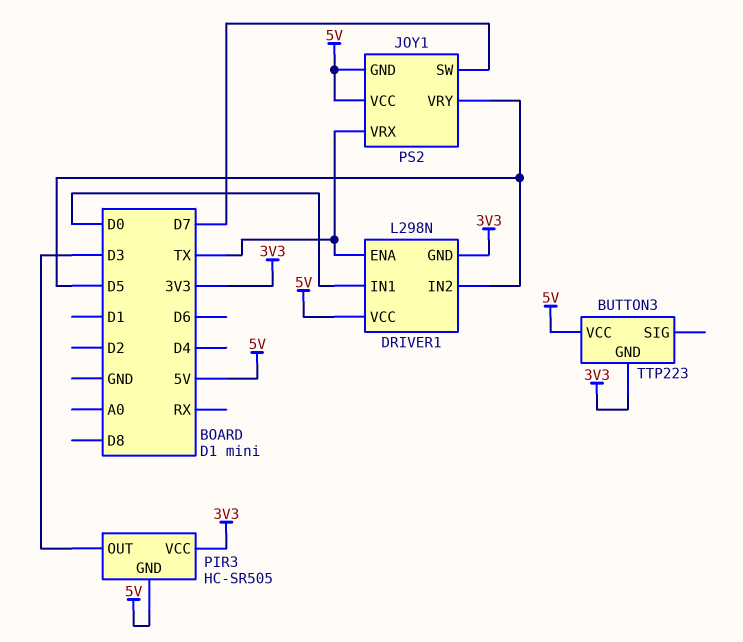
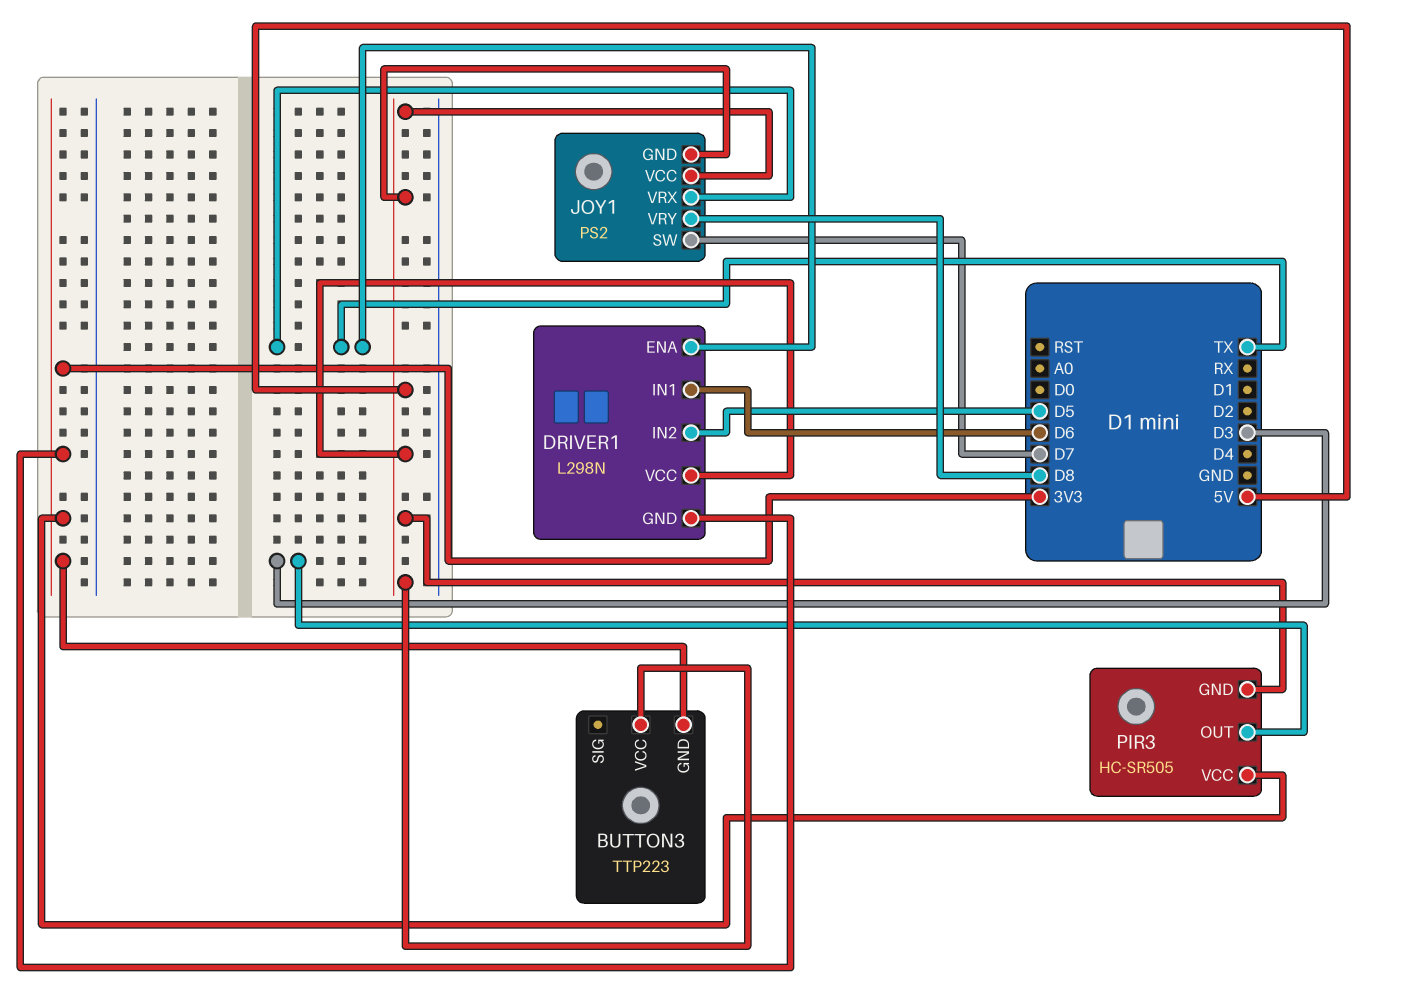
DRIVER1 pin IN1: D0 -> D6
JOY1 pin VRY: D5 -> D8

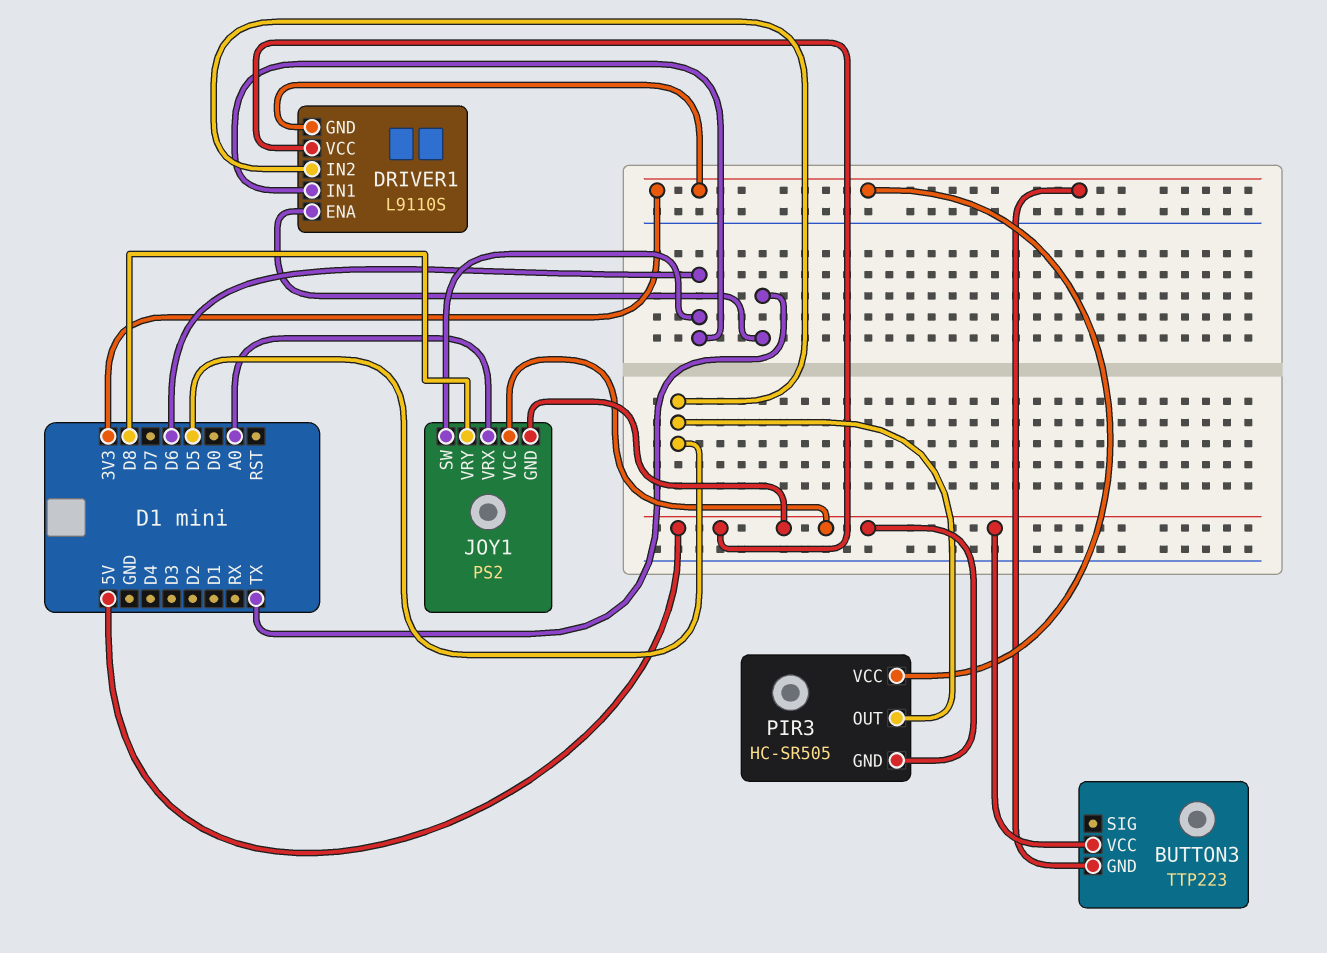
DRIVER1: L298N -> L9110S
JOY1 pin SW: D7 -> D6
JOY1 pin VRX: TX -> A0
PIR3 pin OUT: D3 -> D5

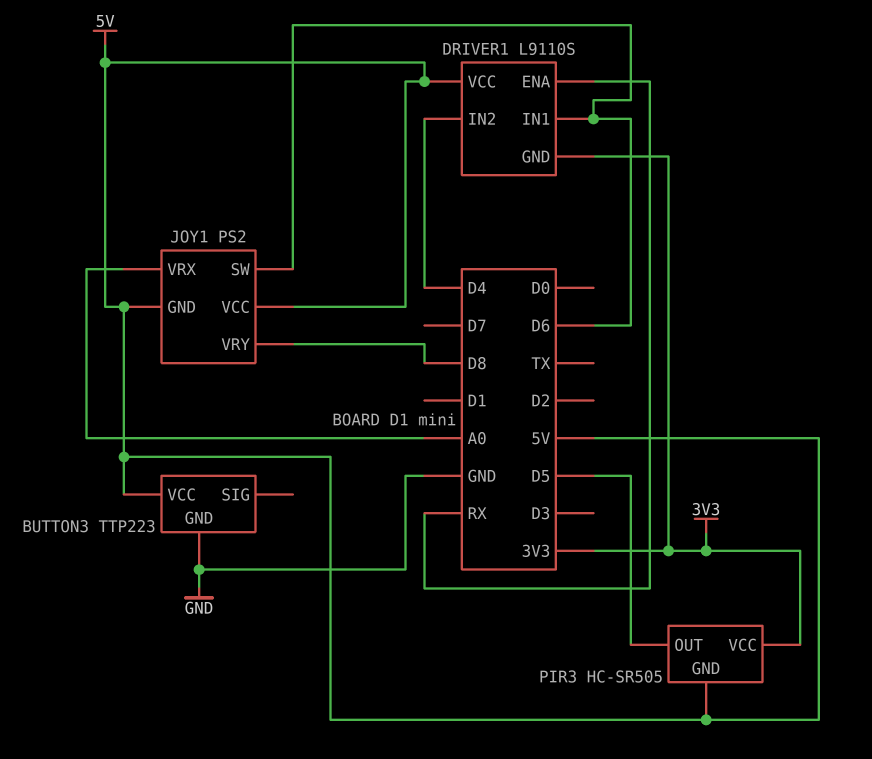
BUTTON3 pin GND: 3V3 -> GND
DRIVER1 pin ENA: TX -> RX
DRIVER1 pin IN2: D5 -> D4

